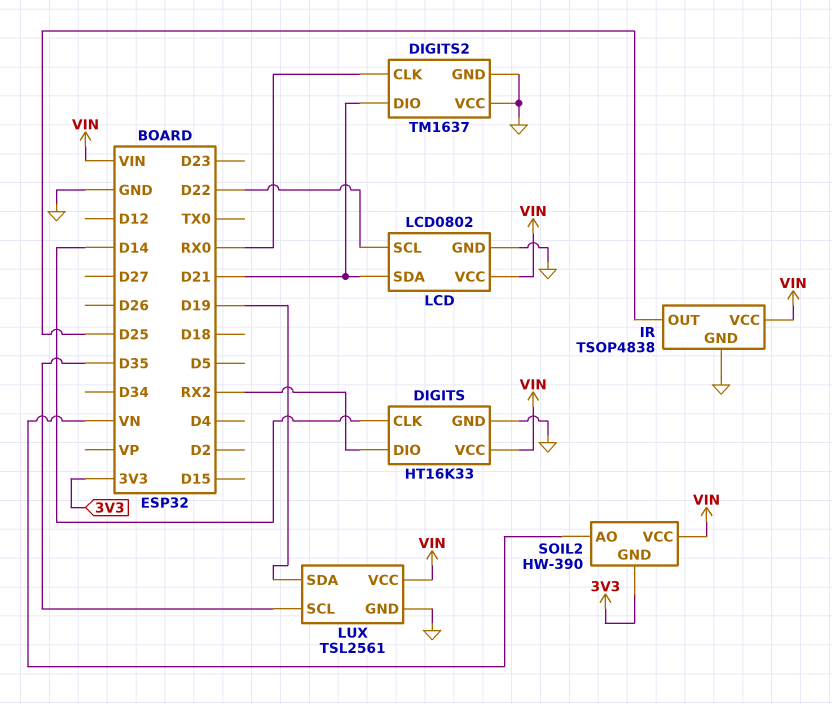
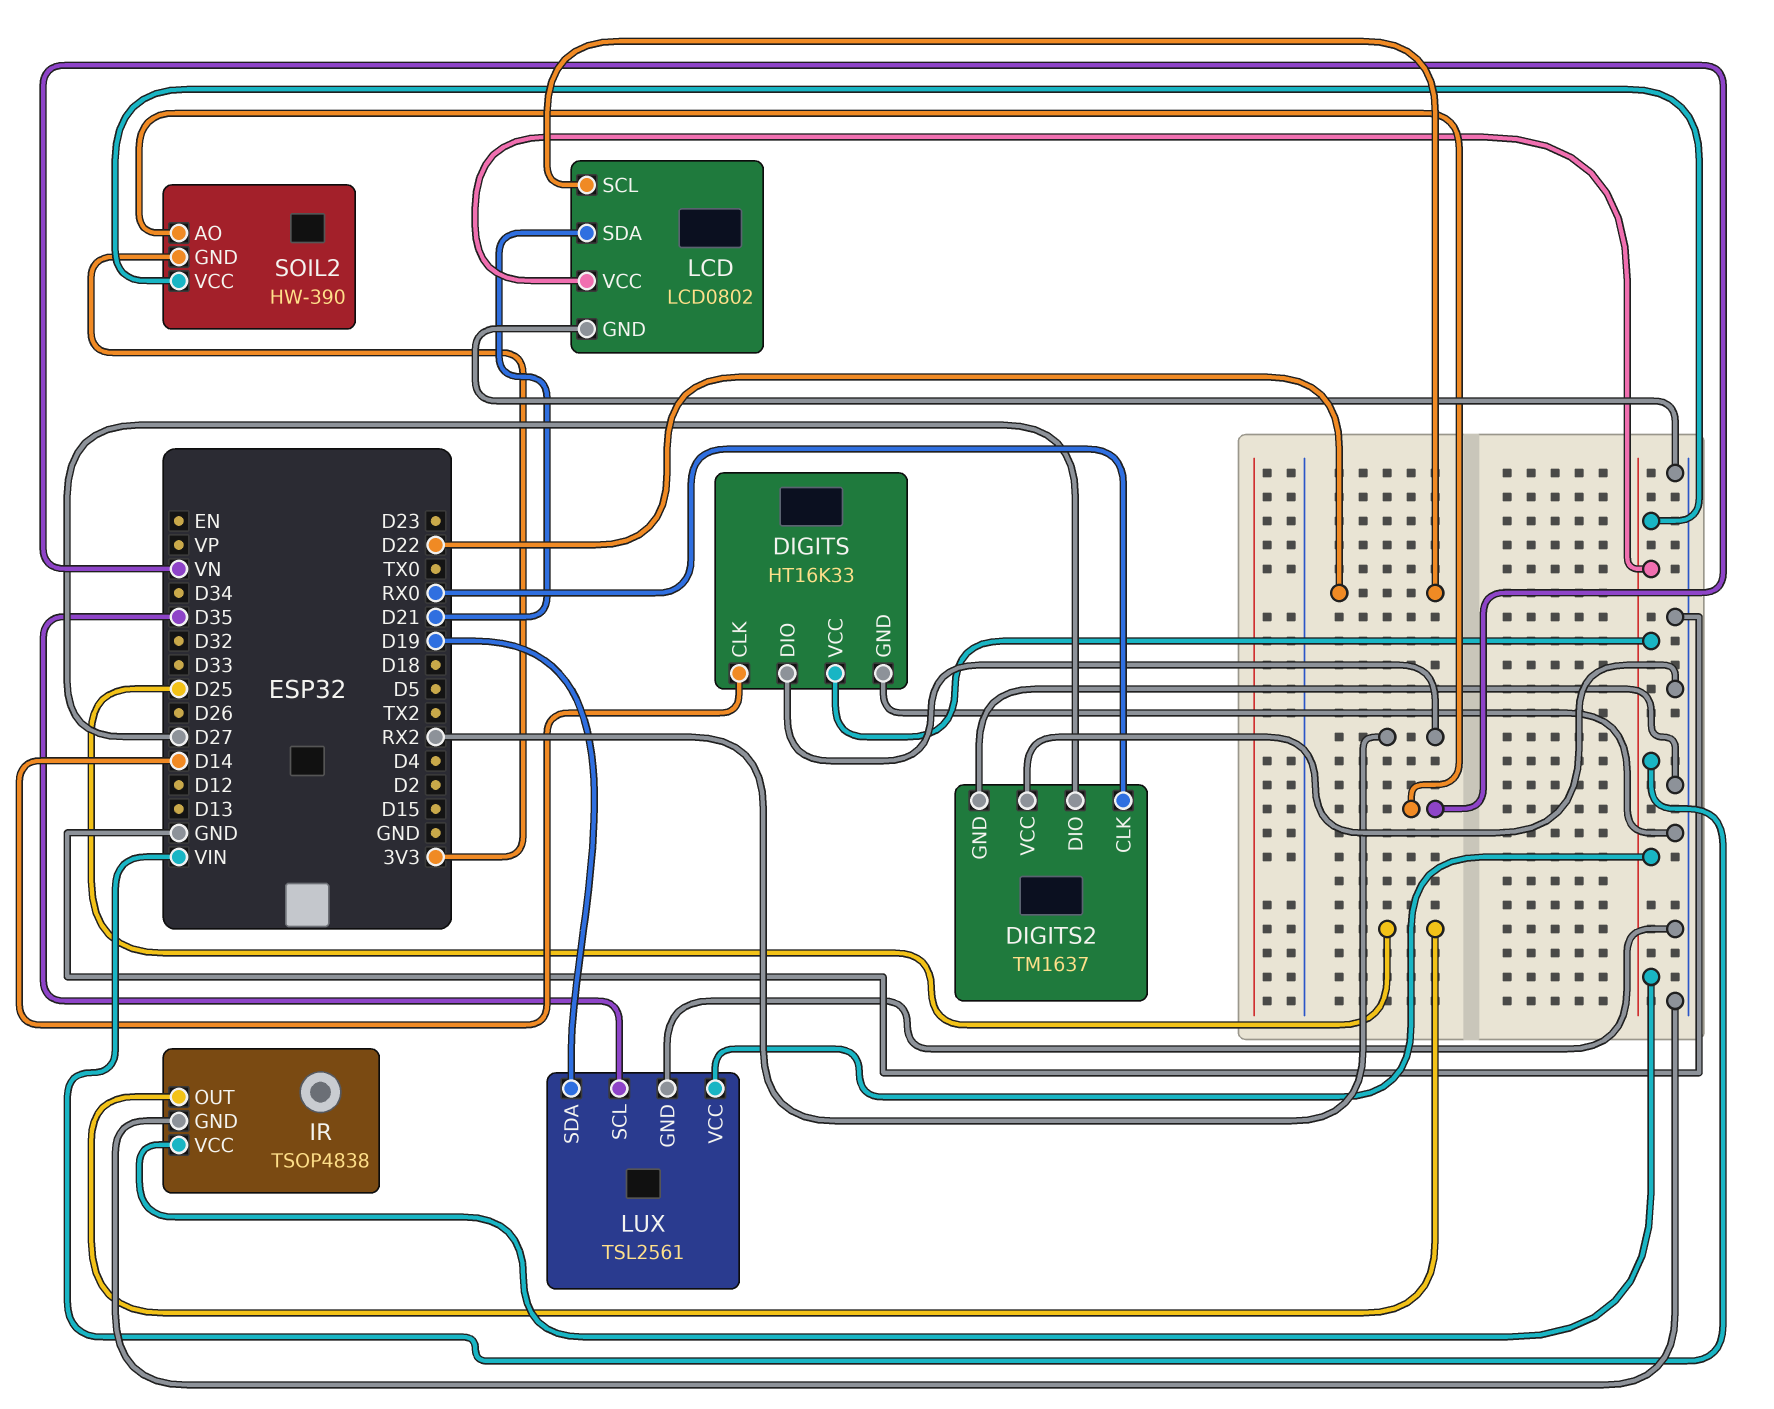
DIGITS2 pin DIO: D21 -> D27

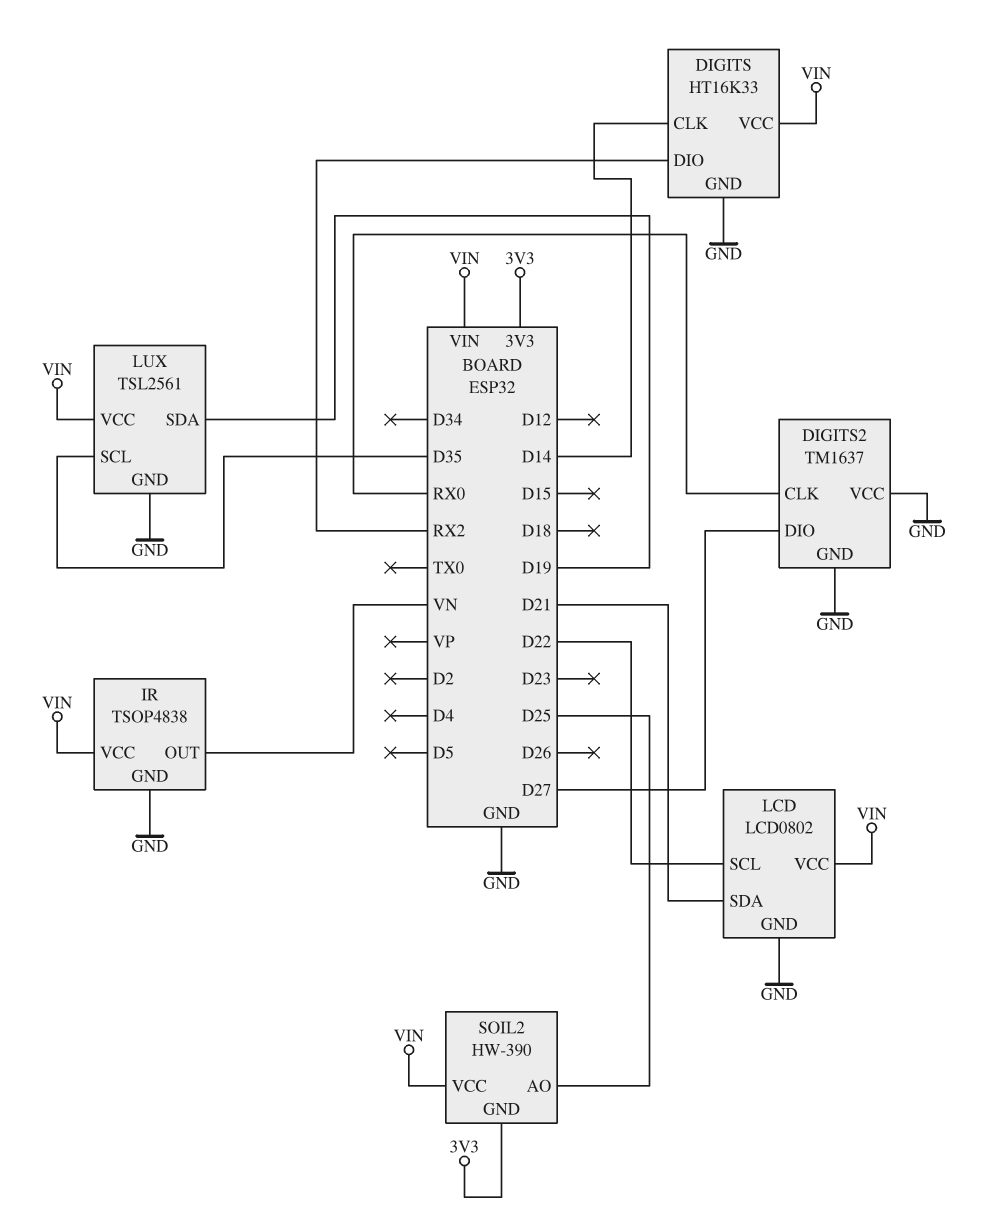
IR pin OUT: D25 -> VN
SOIL2 pin AO: VN -> D25

